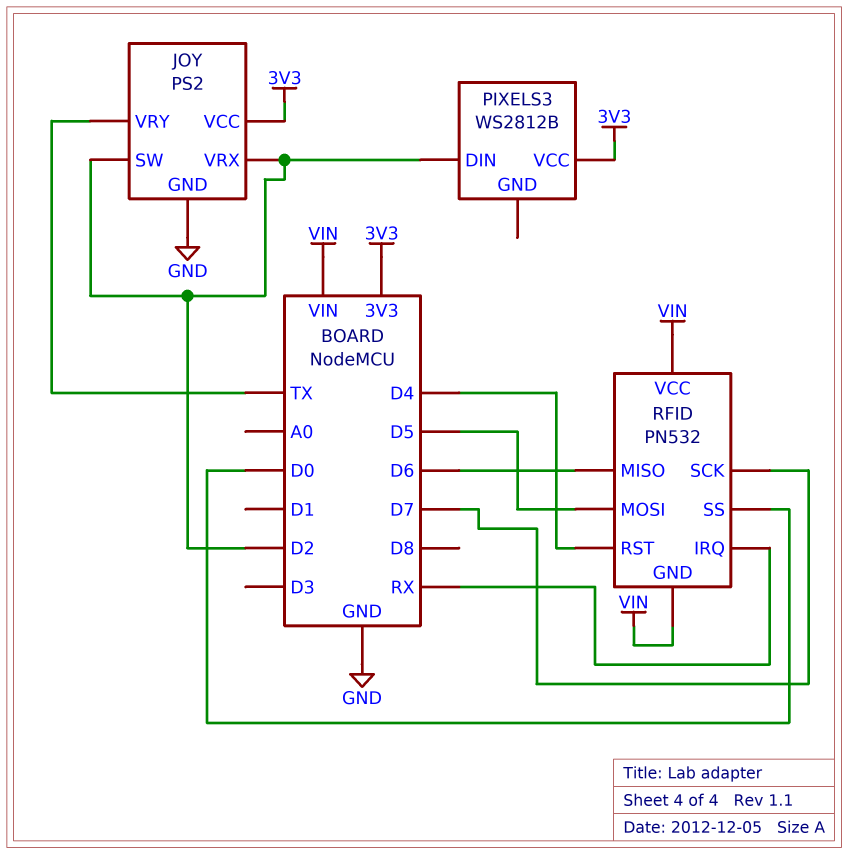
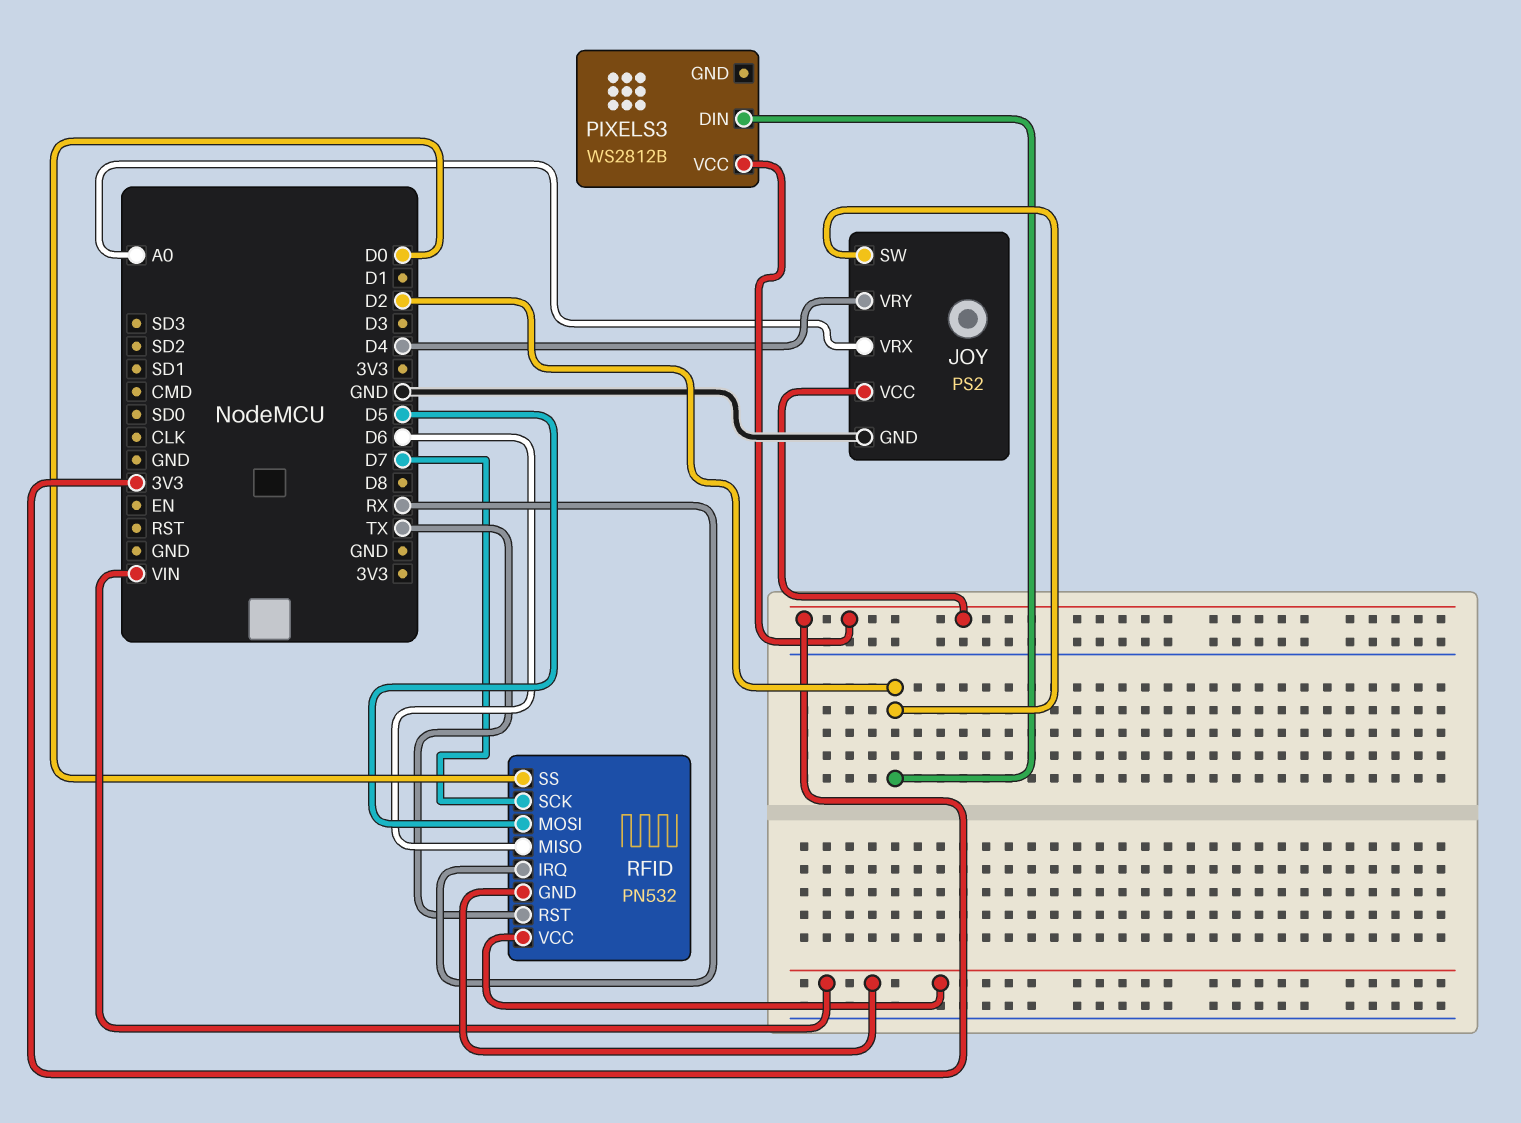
JOY pin VRX: D2 -> A0
JOY pin VRY: TX -> D4
RFID pin RST: D4 -> TX

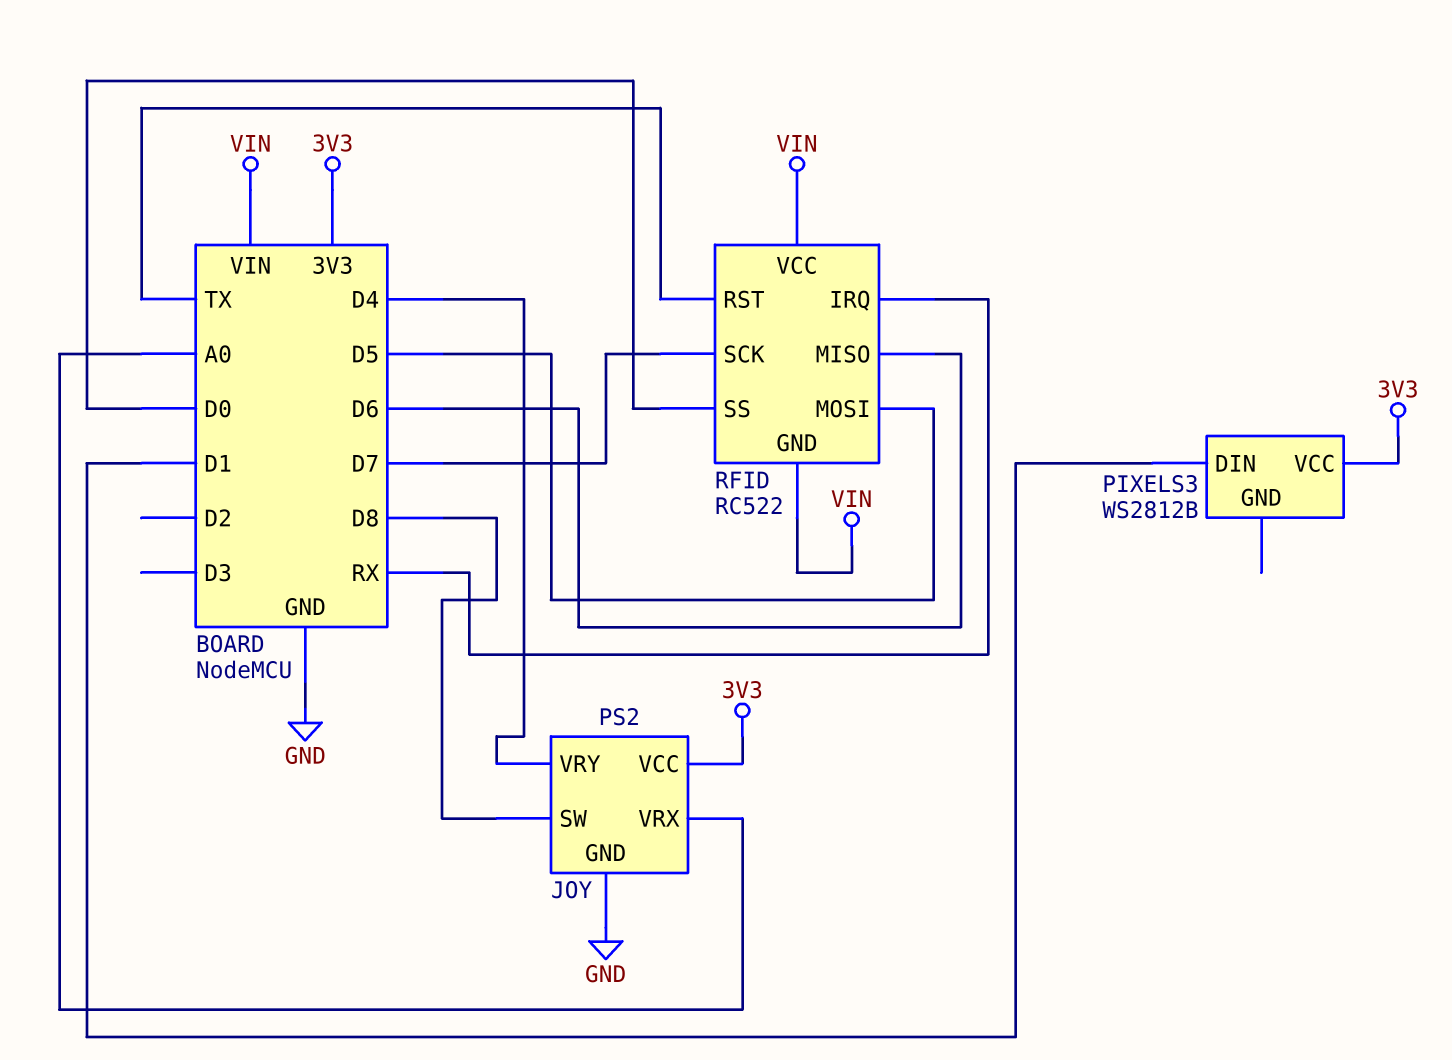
JOY pin SW: D2 -> D8
PIXELS3 pin DIN: D2 -> D1
RFID: PN532 -> RC522

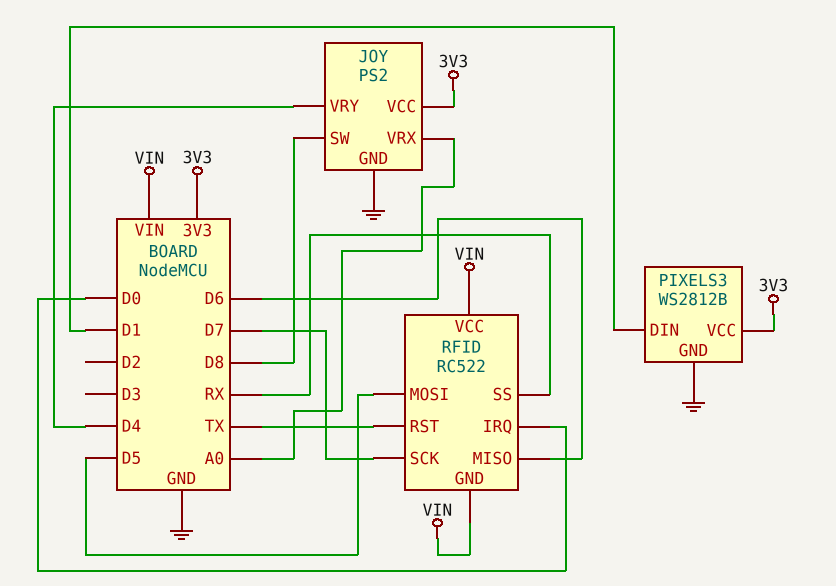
PIXELS3 pin GND: none -> GND
RFID pin IRQ: RX -> D0
RFID pin SS: D0 -> RX

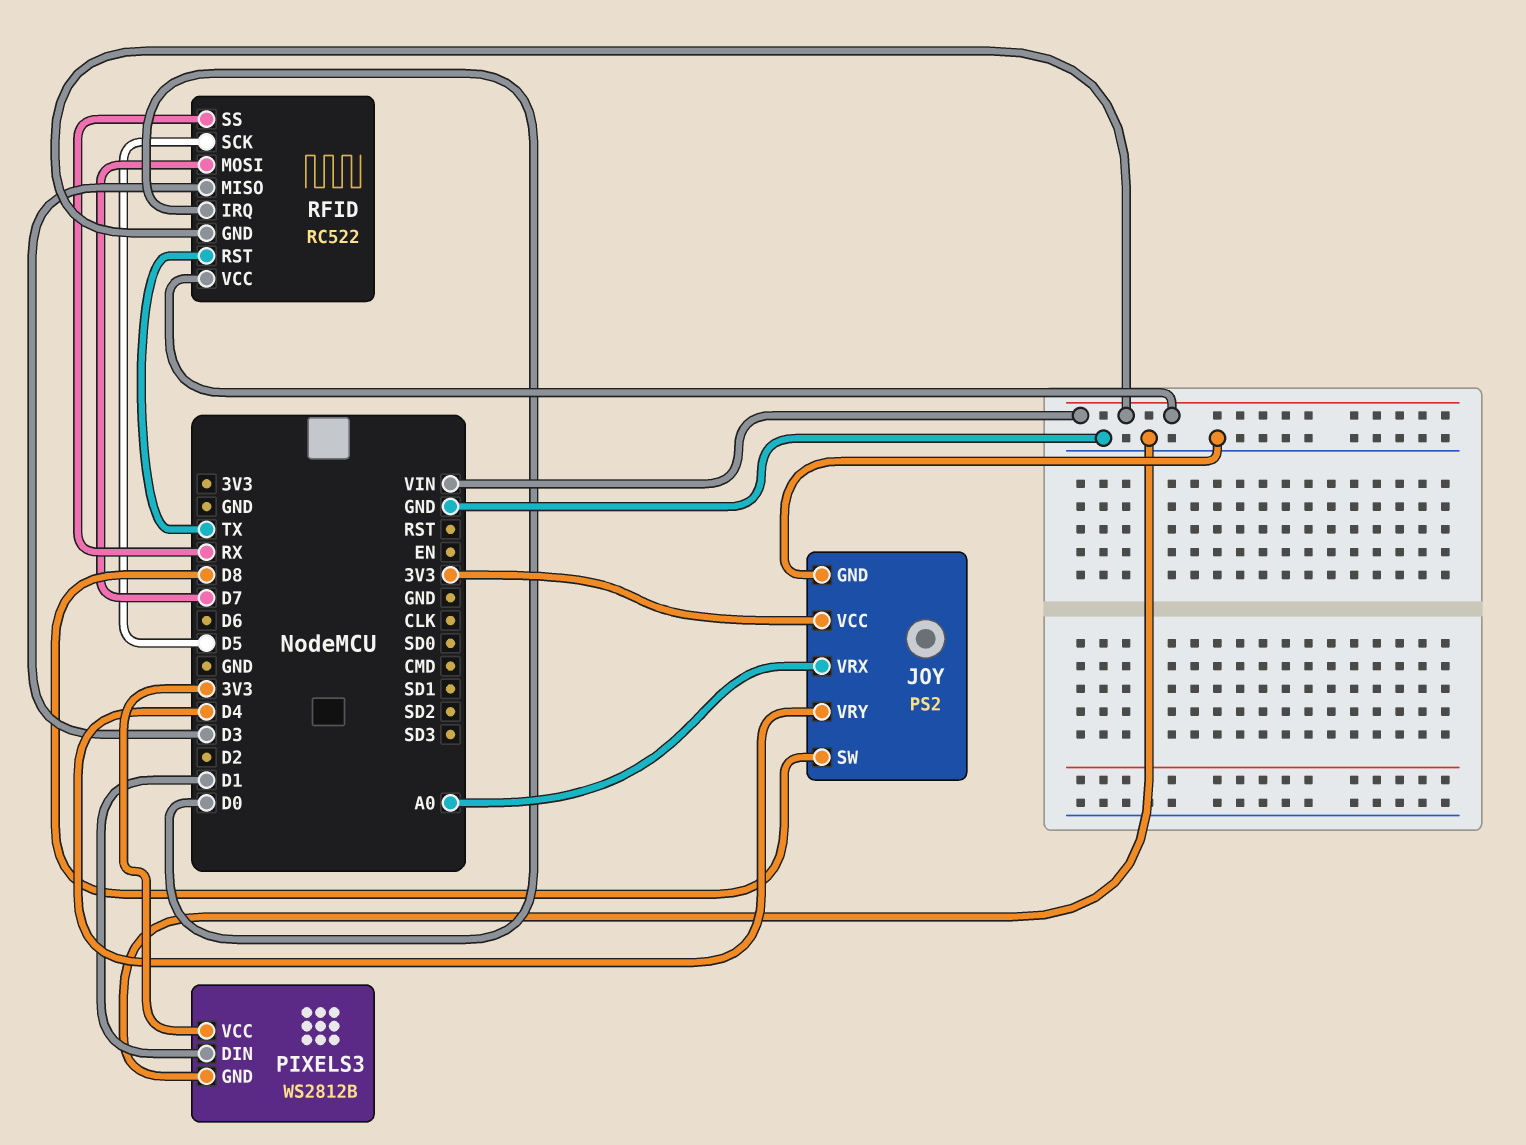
RFID pin MISO: D6 -> D3
RFID pin MOSI: D5 -> D7
RFID pin SCK: D7 -> D5

